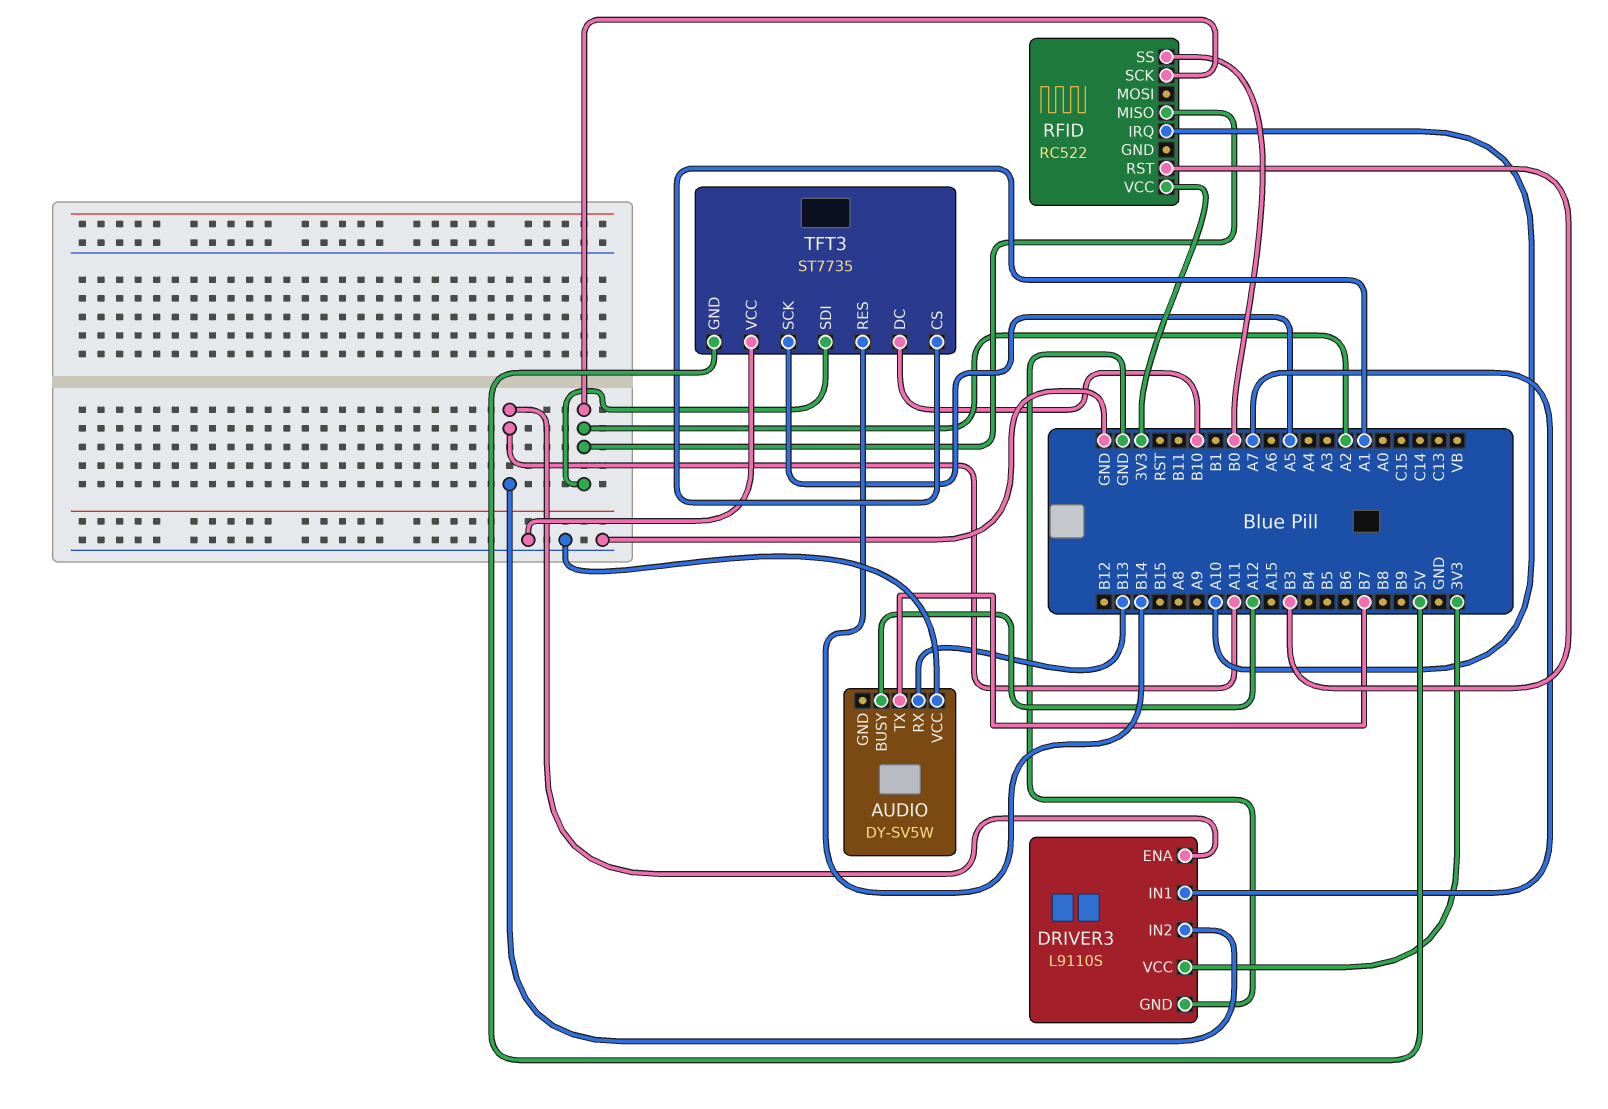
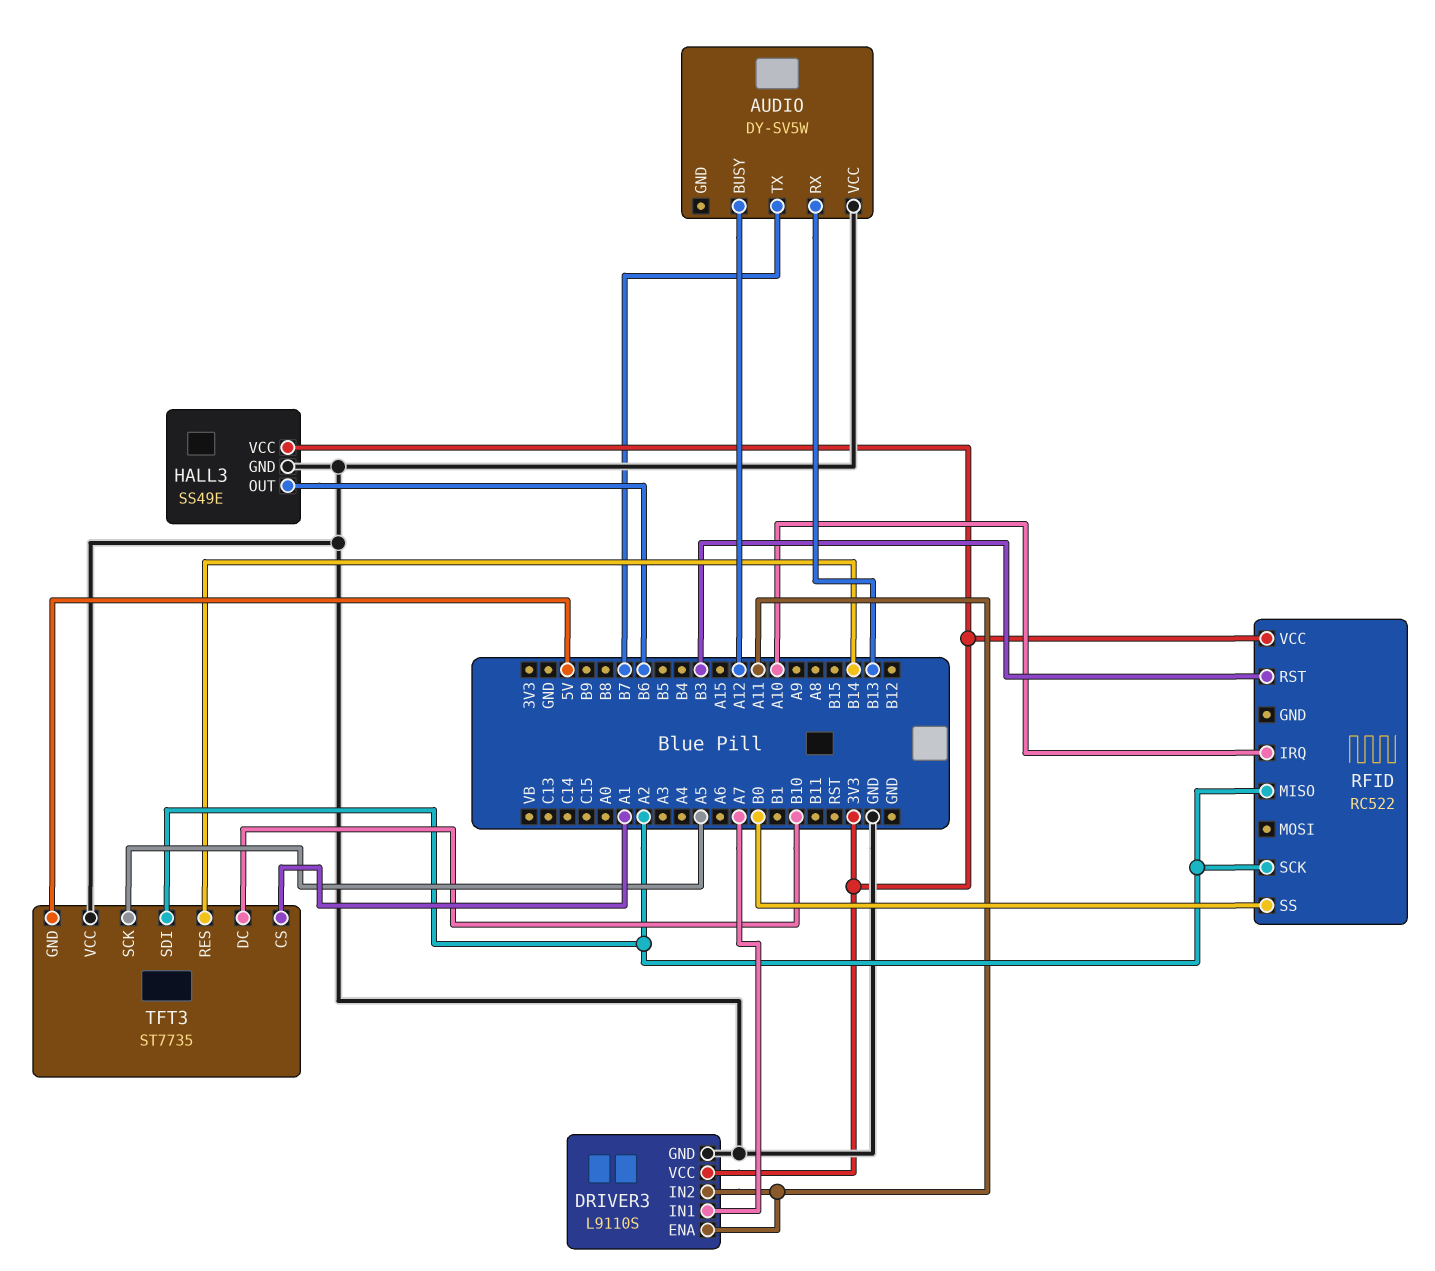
HALL3: none -> SS49E
HALL3 pin GND: none -> GND
HALL3 pin OUT: none -> B6
HALL3 pin VCC: none -> 3V3

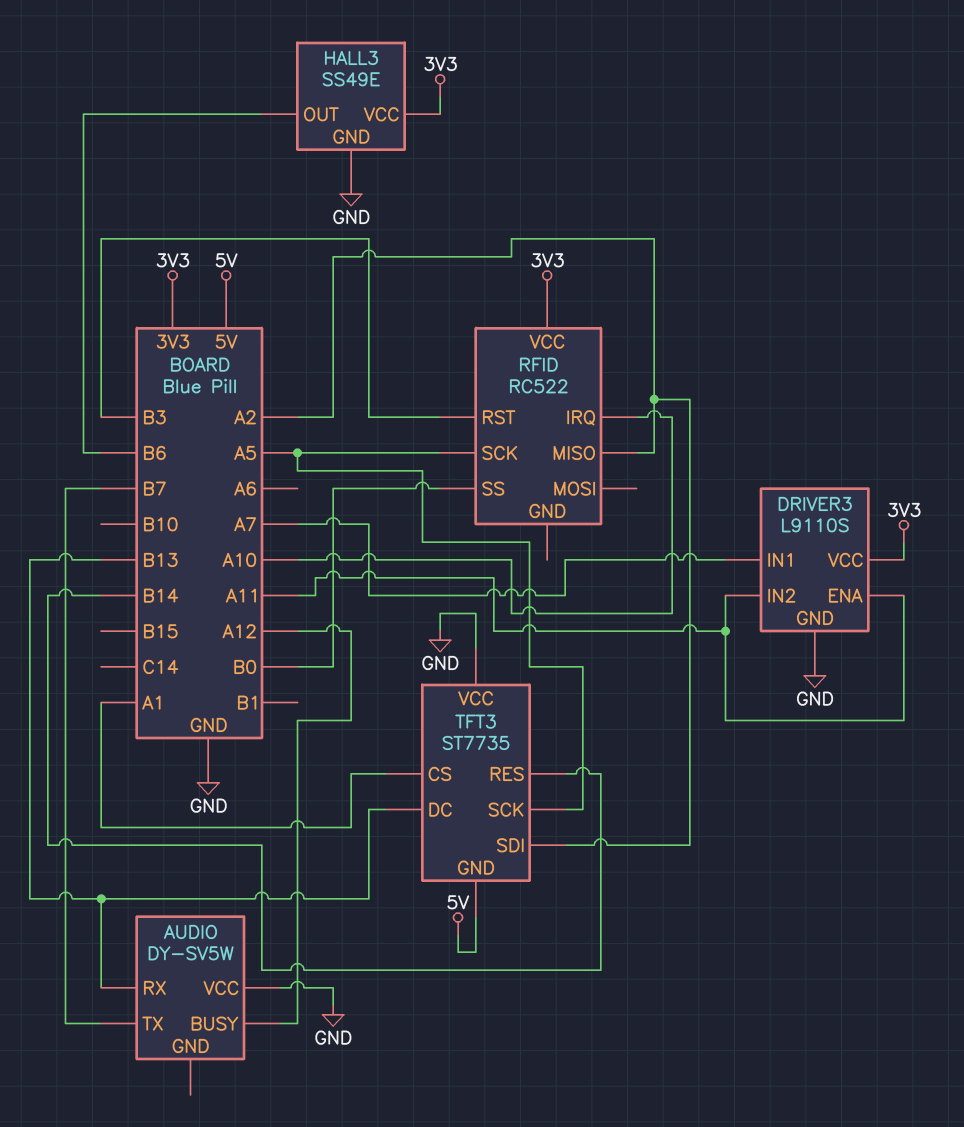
RFID pin SCK: A2 -> A5
TFT3 pin DC: B10 -> B13

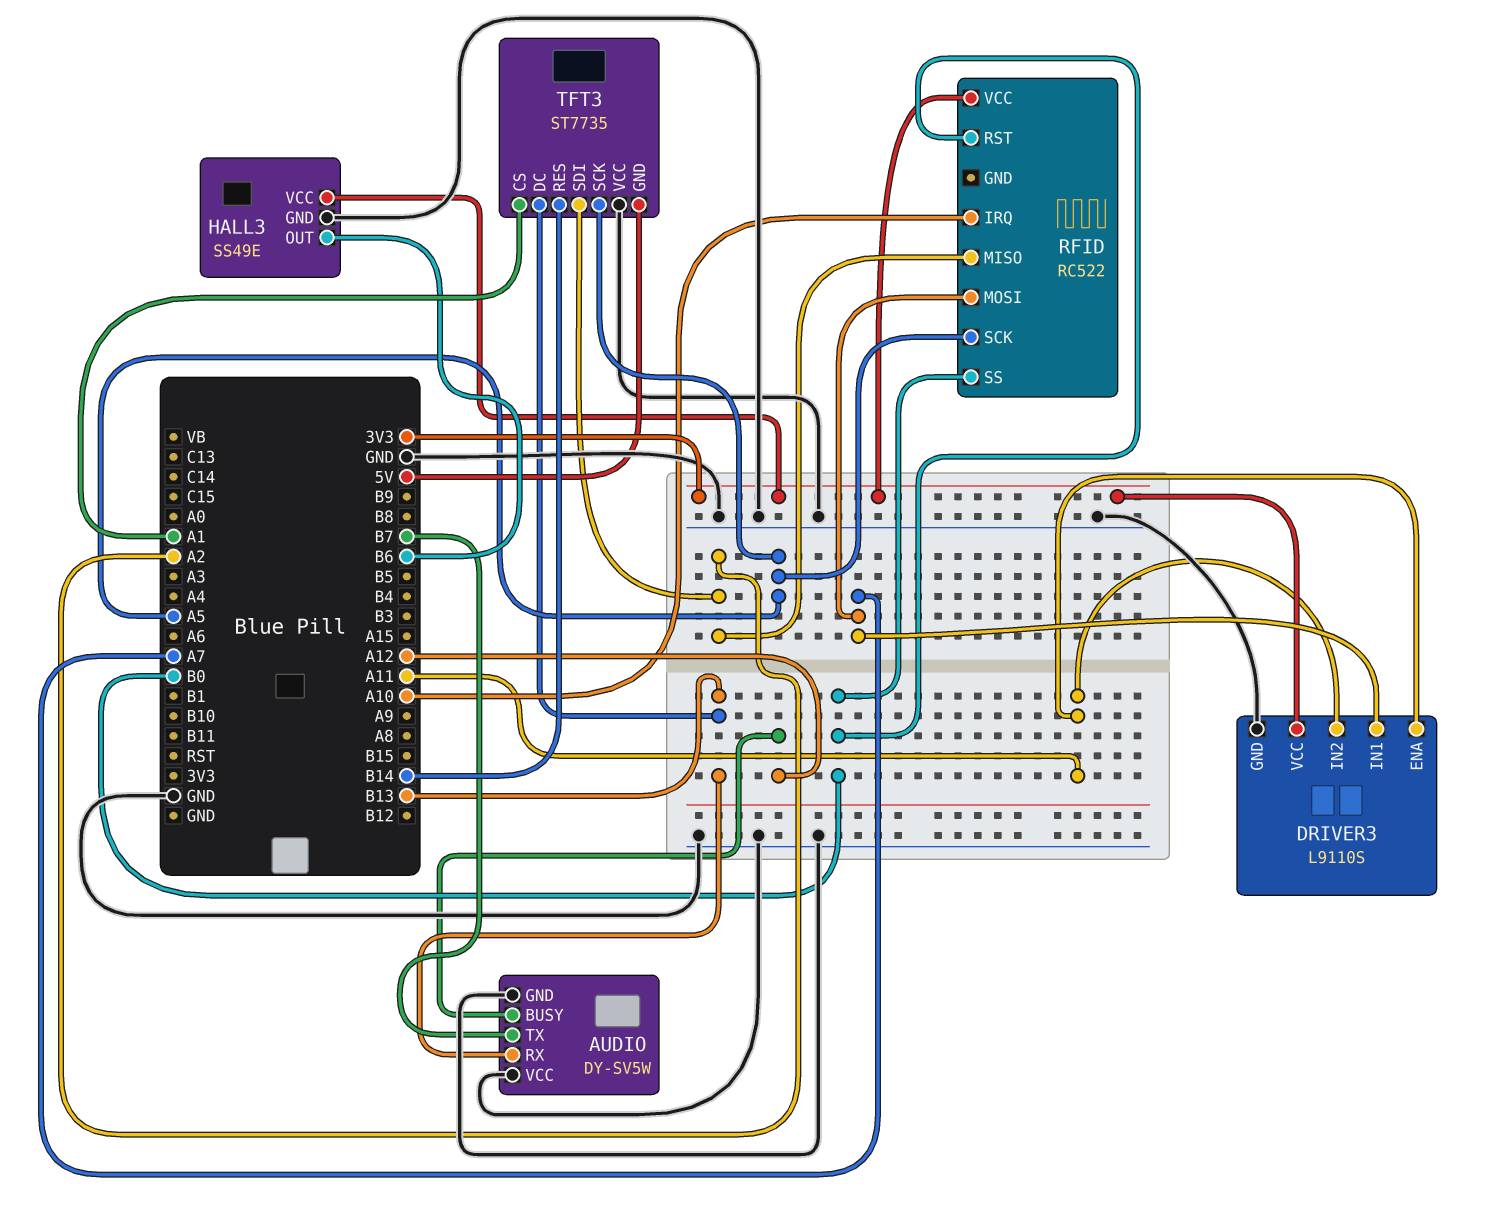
AUDIO pin GND: none -> GND
RFID pin MOSI: none -> A7
RFID pin RST: B3 -> B0

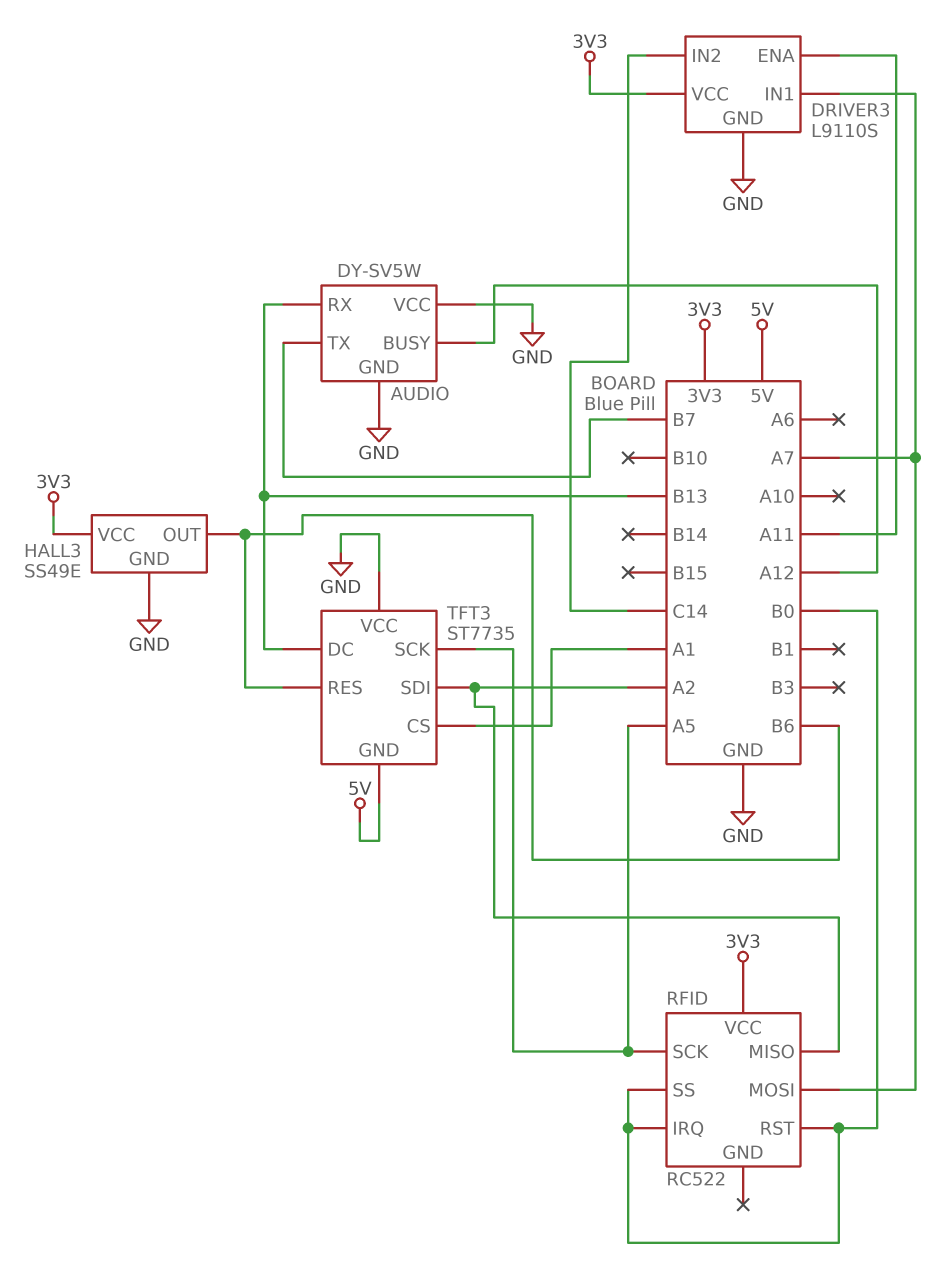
DRIVER3 pin IN2: A11 -> C14
RFID pin IRQ: A10 -> B0
TFT3 pin RES: B14 -> B6

